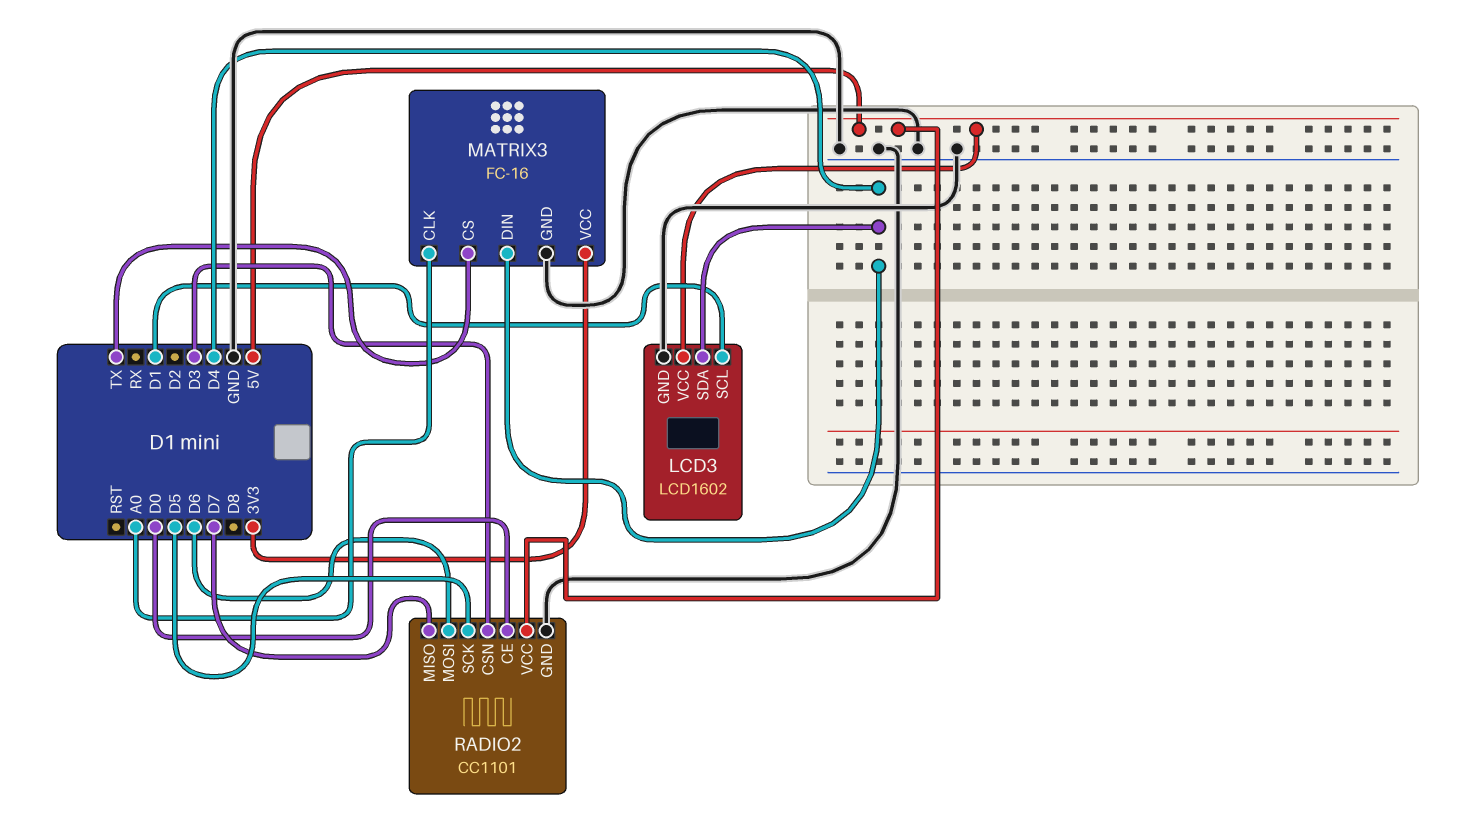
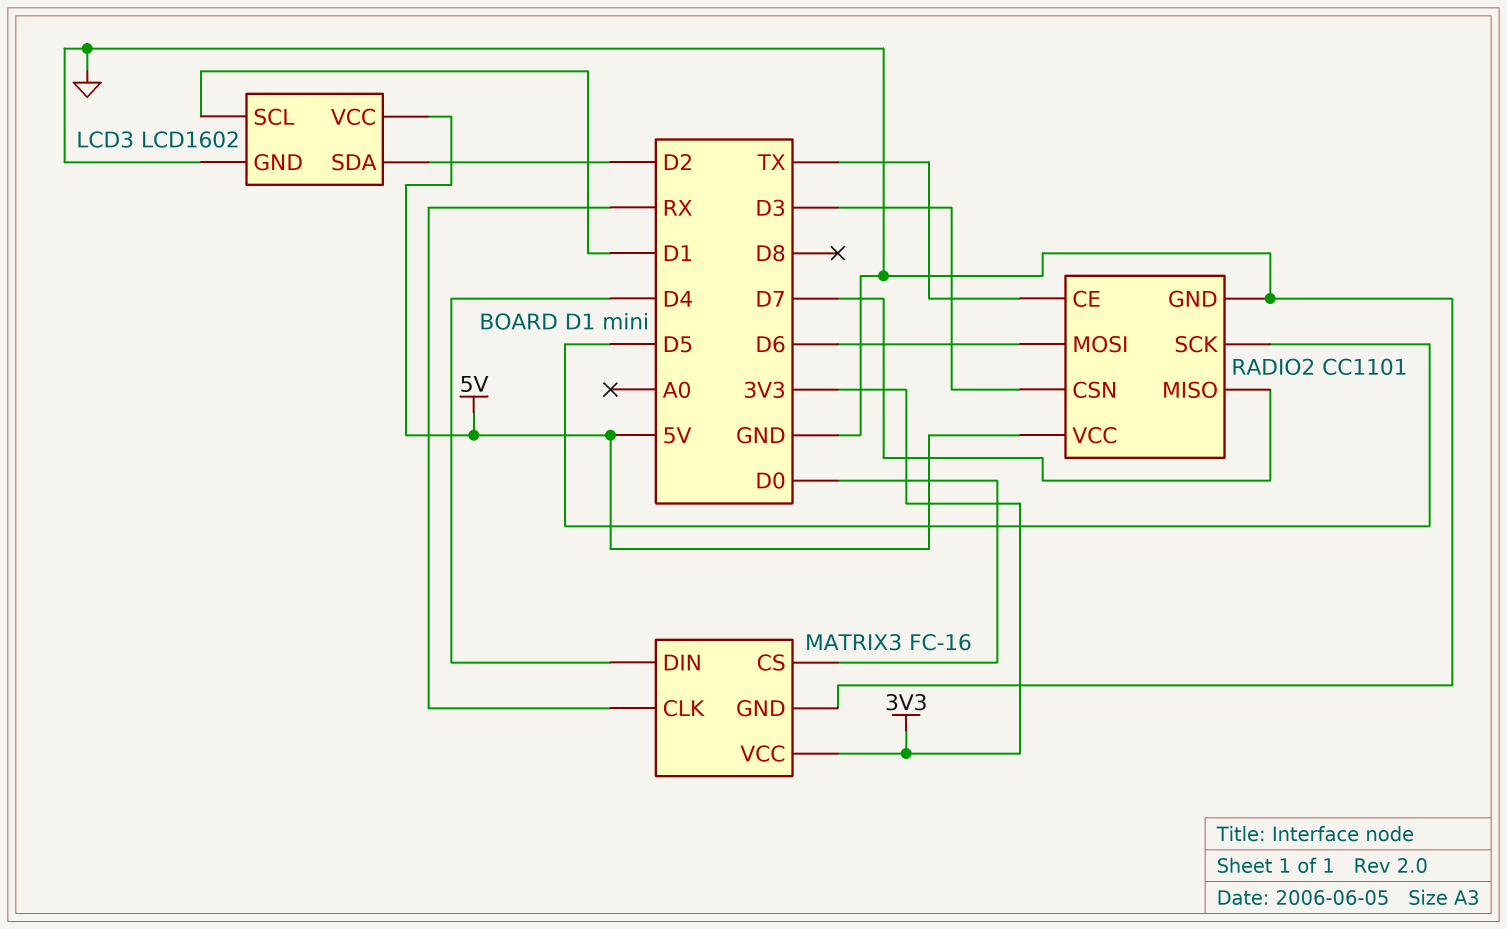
LCD3 pin SDA: D4 -> D2
MATRIX3 pin CLK: A0 -> RX
MATRIX3 pin CS: TX -> D0
RADIO2 pin CE: D0 -> TX

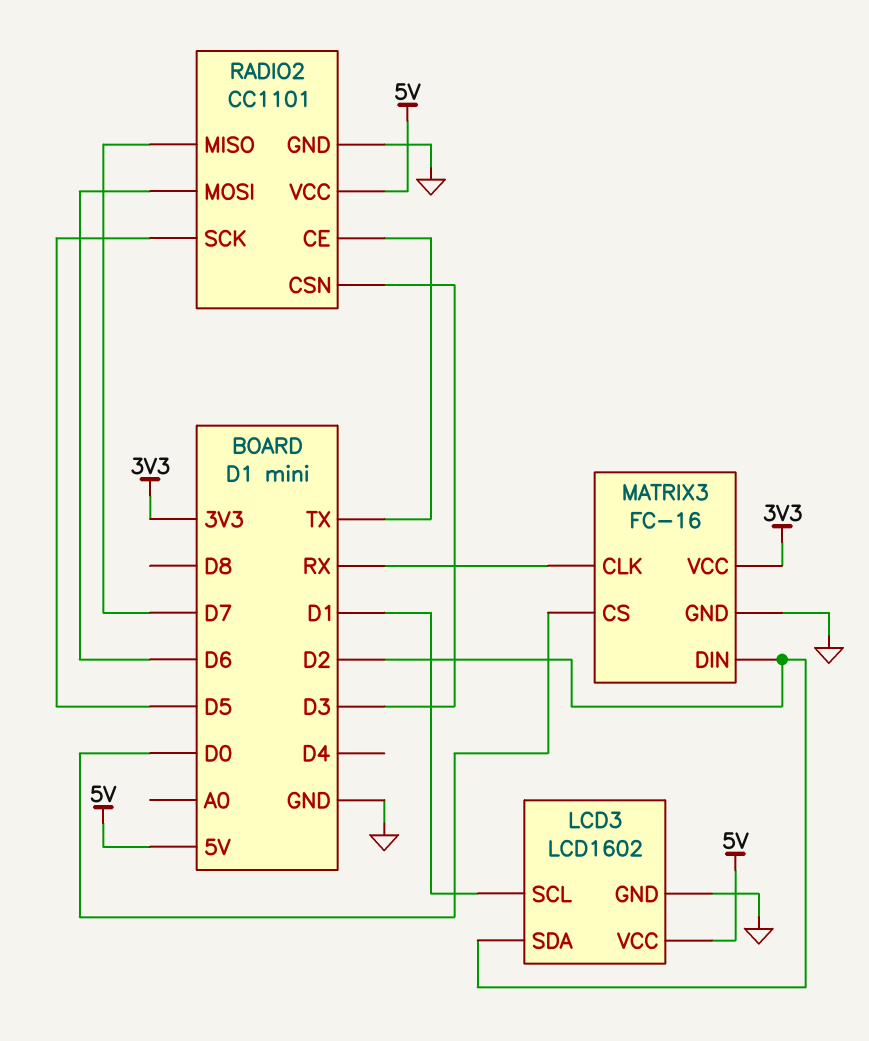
MATRIX3 pin DIN: D4 -> D2

